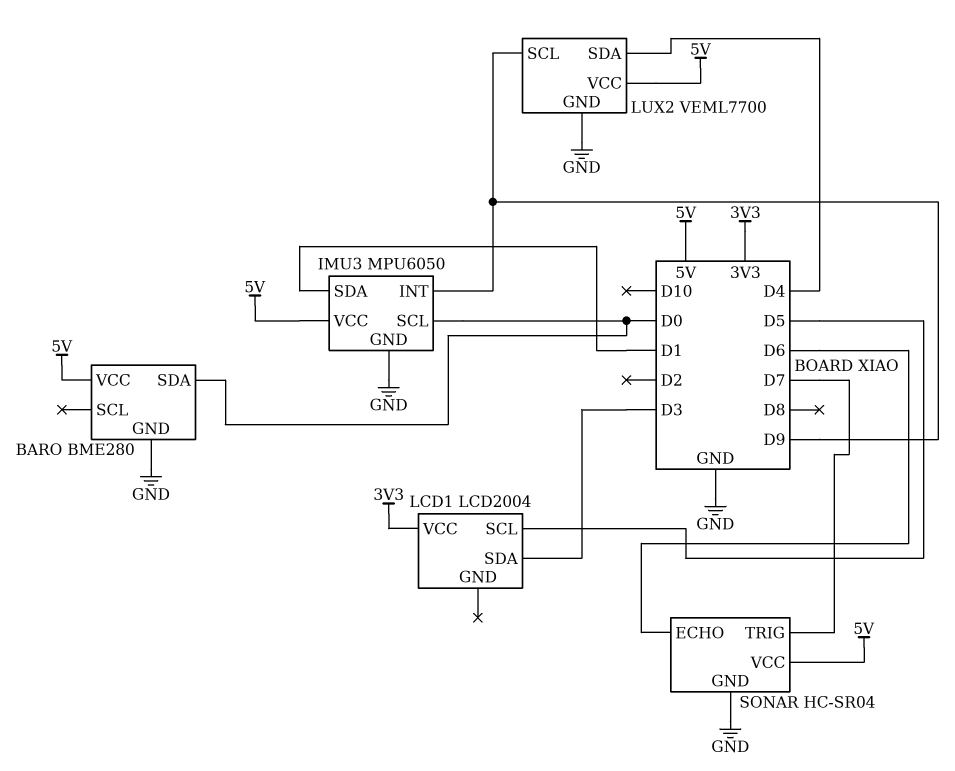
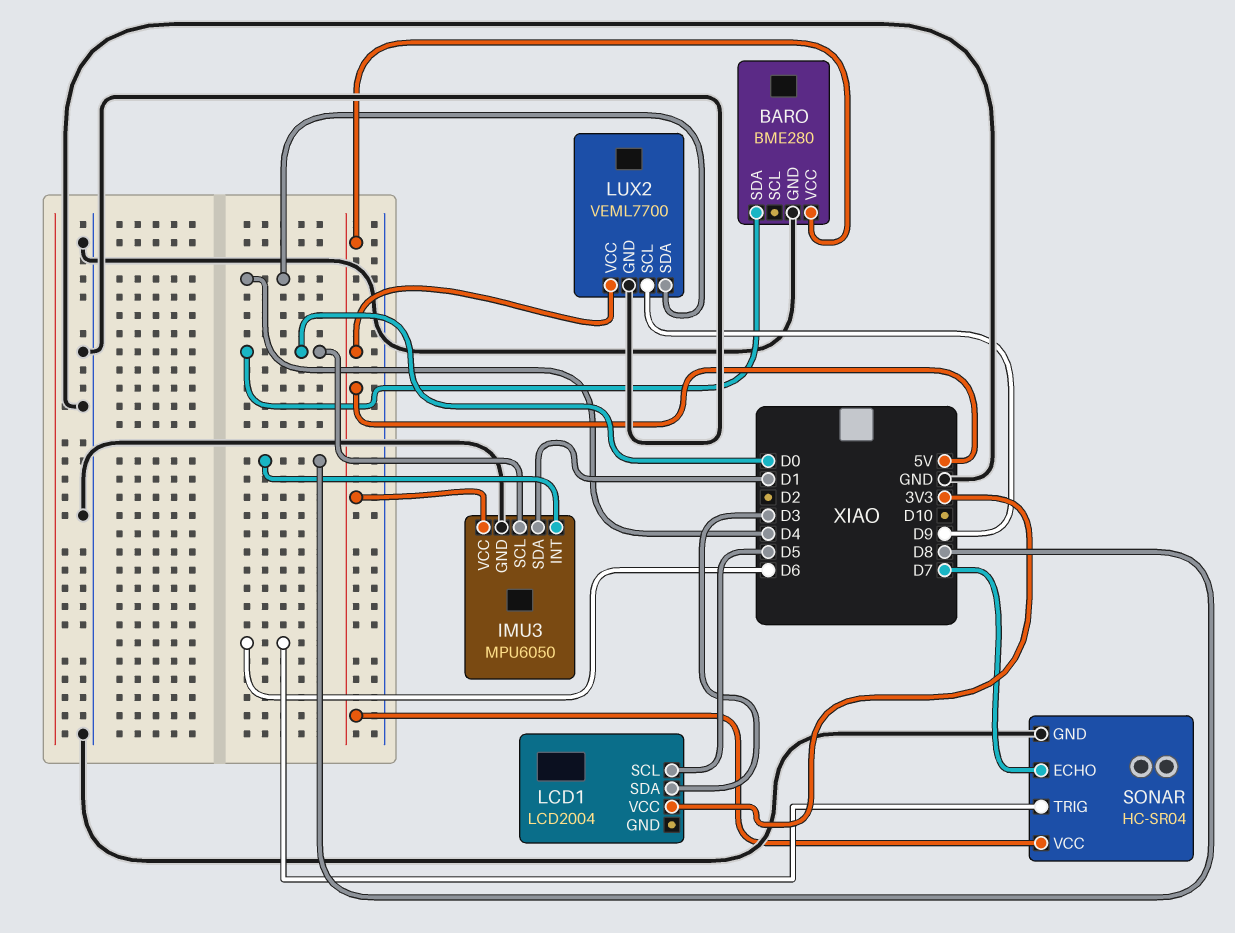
IMU3 pin INT: D9 -> D8
SONAR pin ECHO: D6 -> D7
SONAR pin TRIG: D7 -> D6

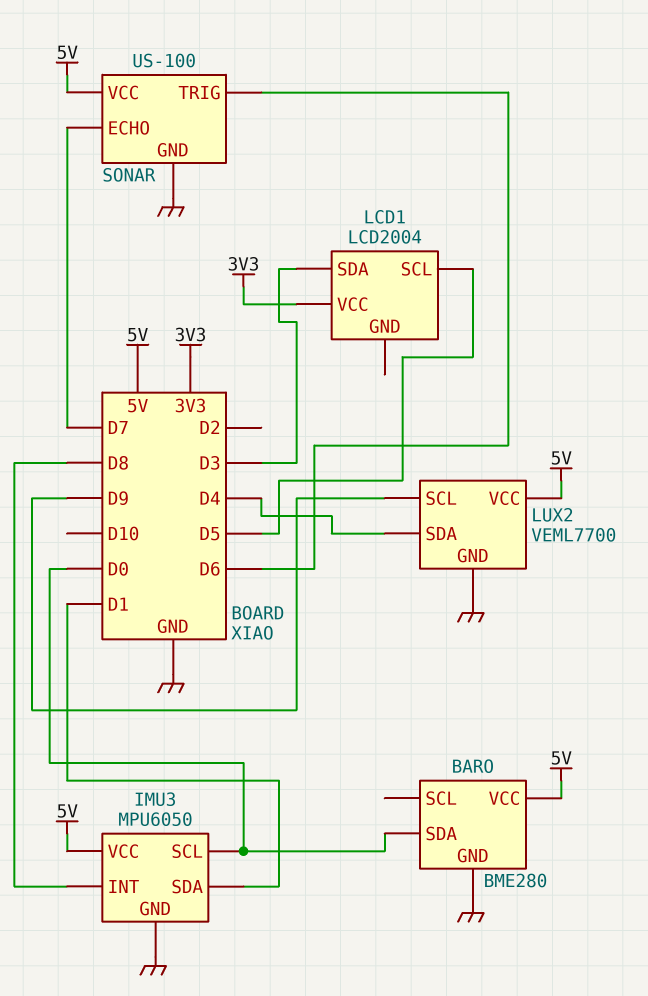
SONAR: HC-SR04 -> US-100

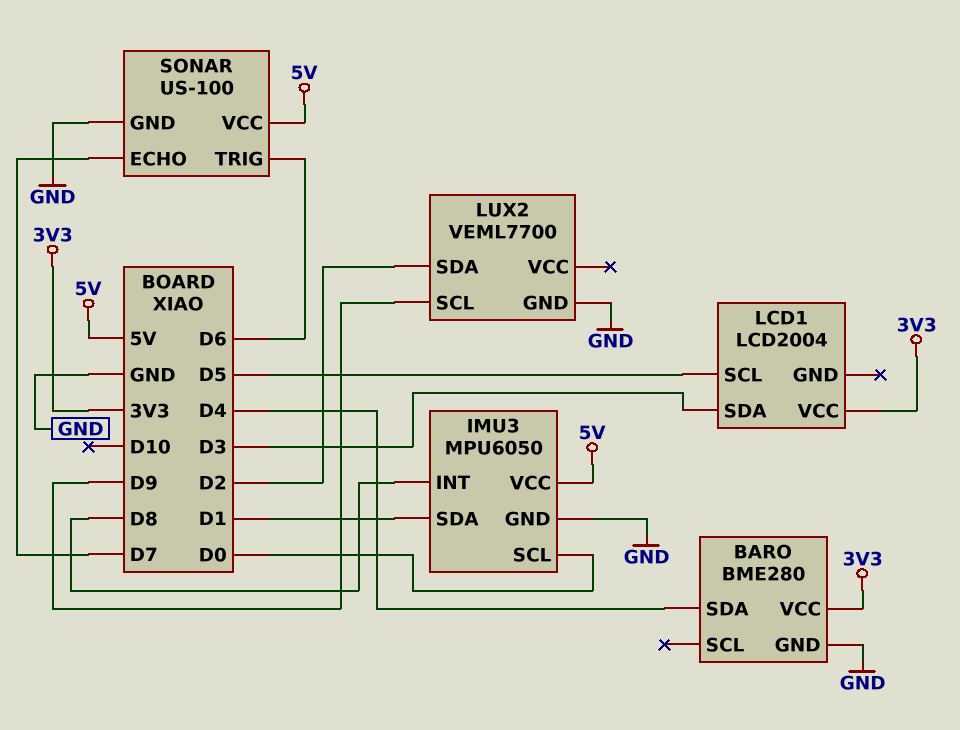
BARO pin SDA: D0 -> D4
BARO pin VCC: 5V -> 3V3
LUX2 pin SDA: D4 -> D2
LUX2 pin VCC: 5V -> none

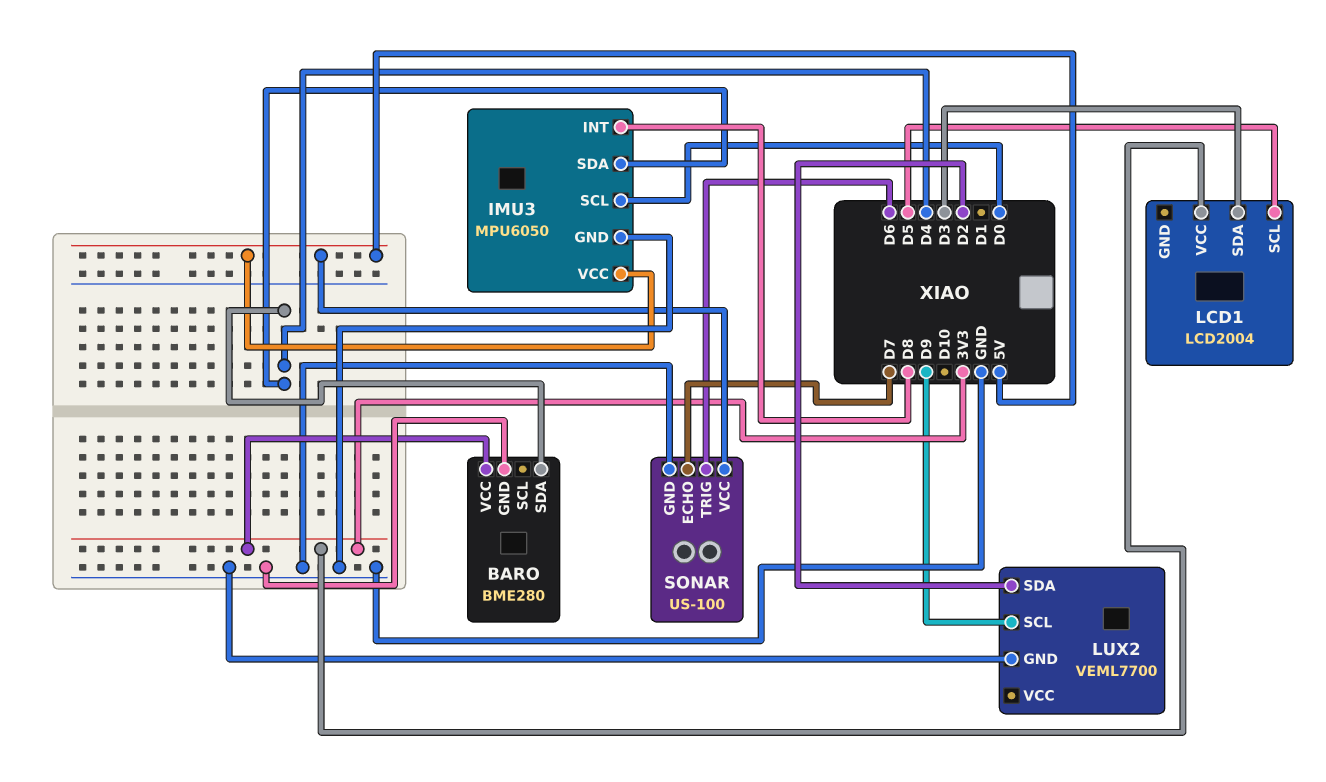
IMU3 pin SDA: D1 -> D4

